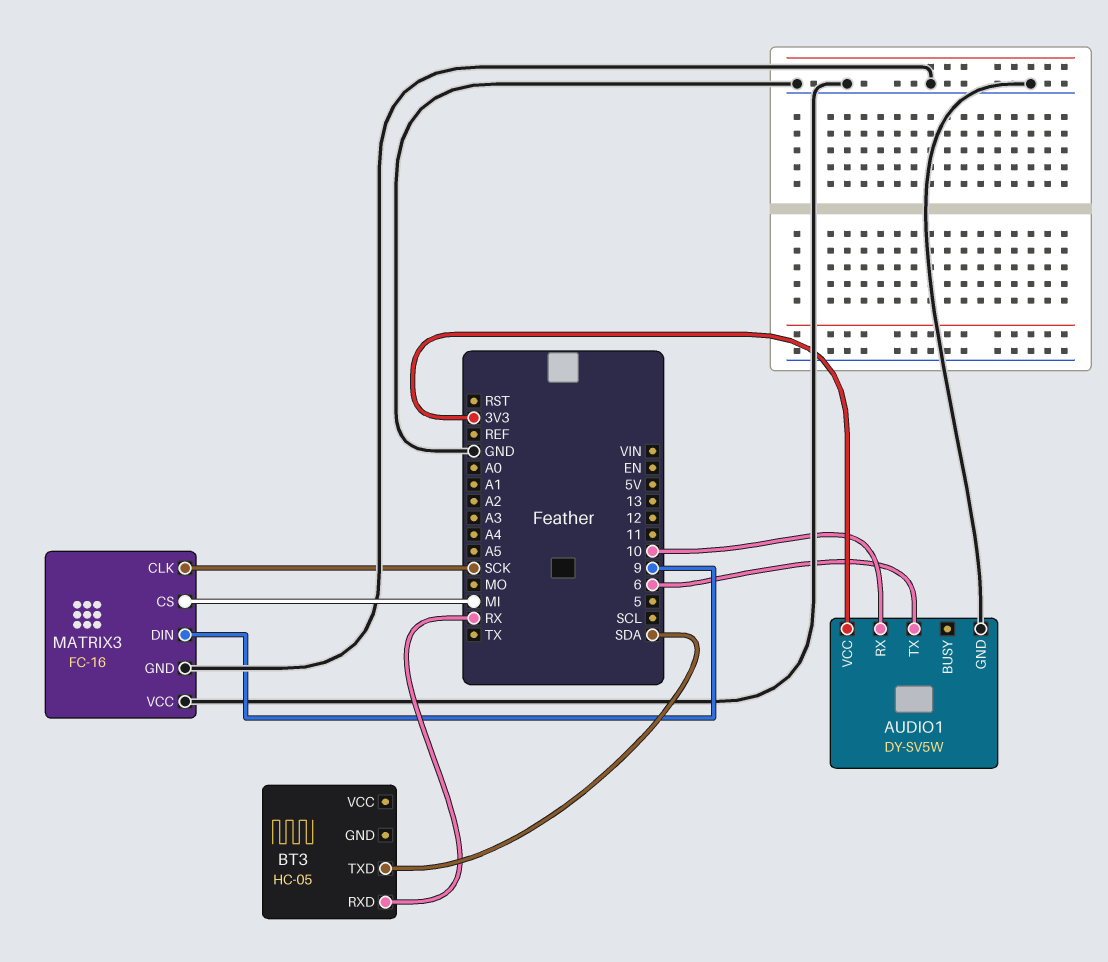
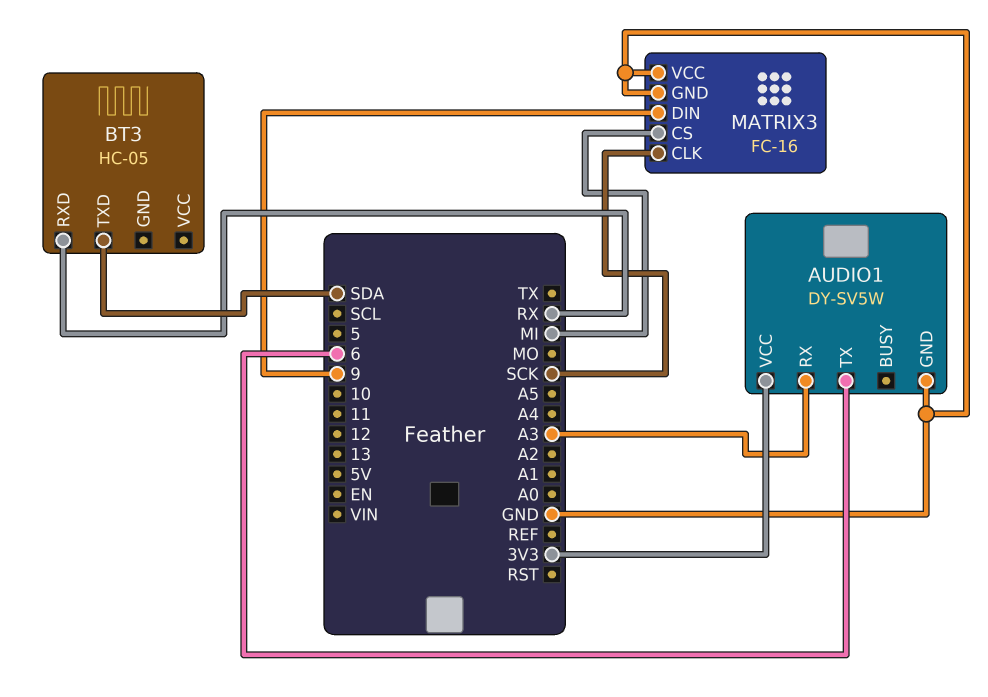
AUDIO1 pin RX: 10 -> A3

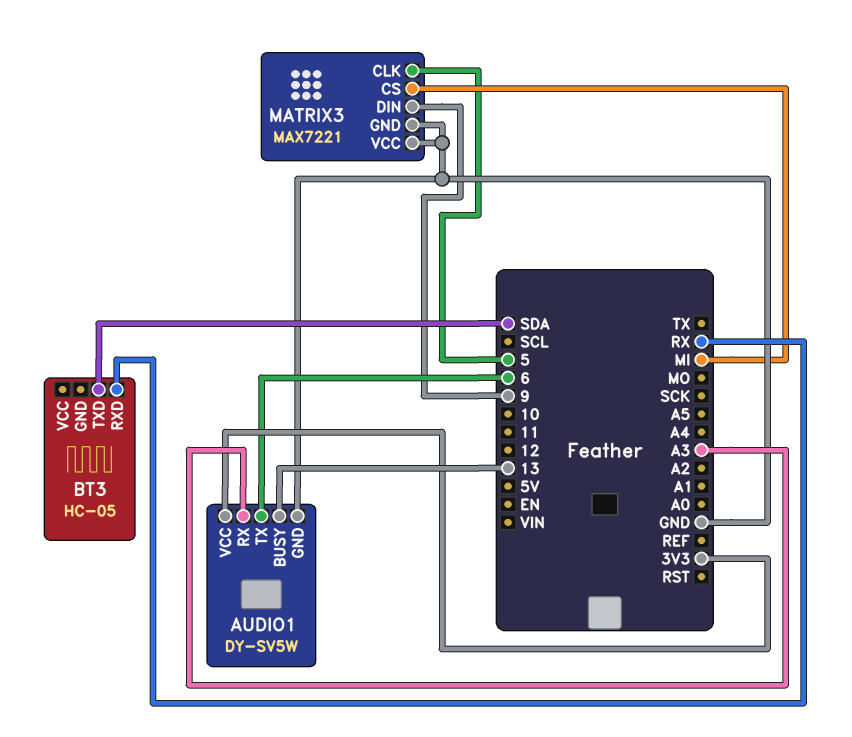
AUDIO1 pin BUSY: none -> 13
MATRIX3: FC-16 -> MAX7221
MATRIX3 pin CLK: SCK -> 5

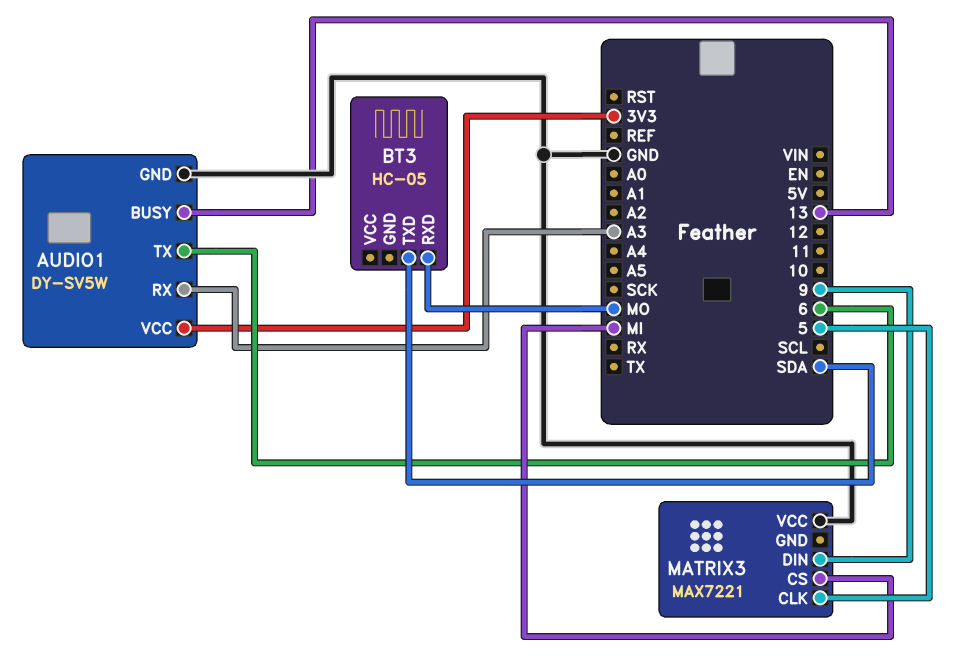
BT3 pin RXD: RX -> MO
MATRIX3 pin GND: GND -> none

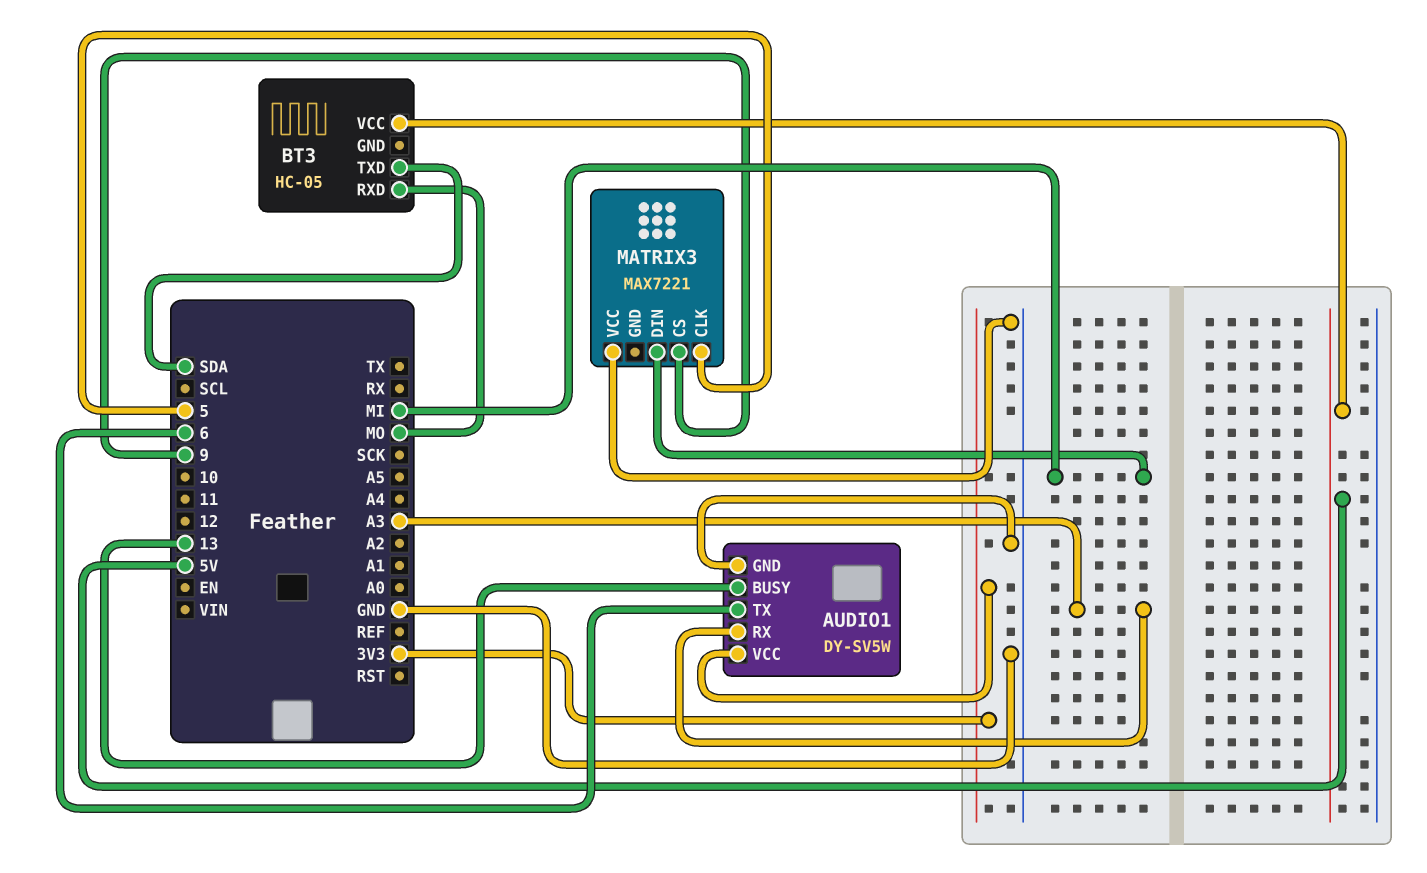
BT3 pin VCC: none -> 5V
MATRIX3 pin CS: MI -> 9
MATRIX3 pin DIN: 9 -> MI

